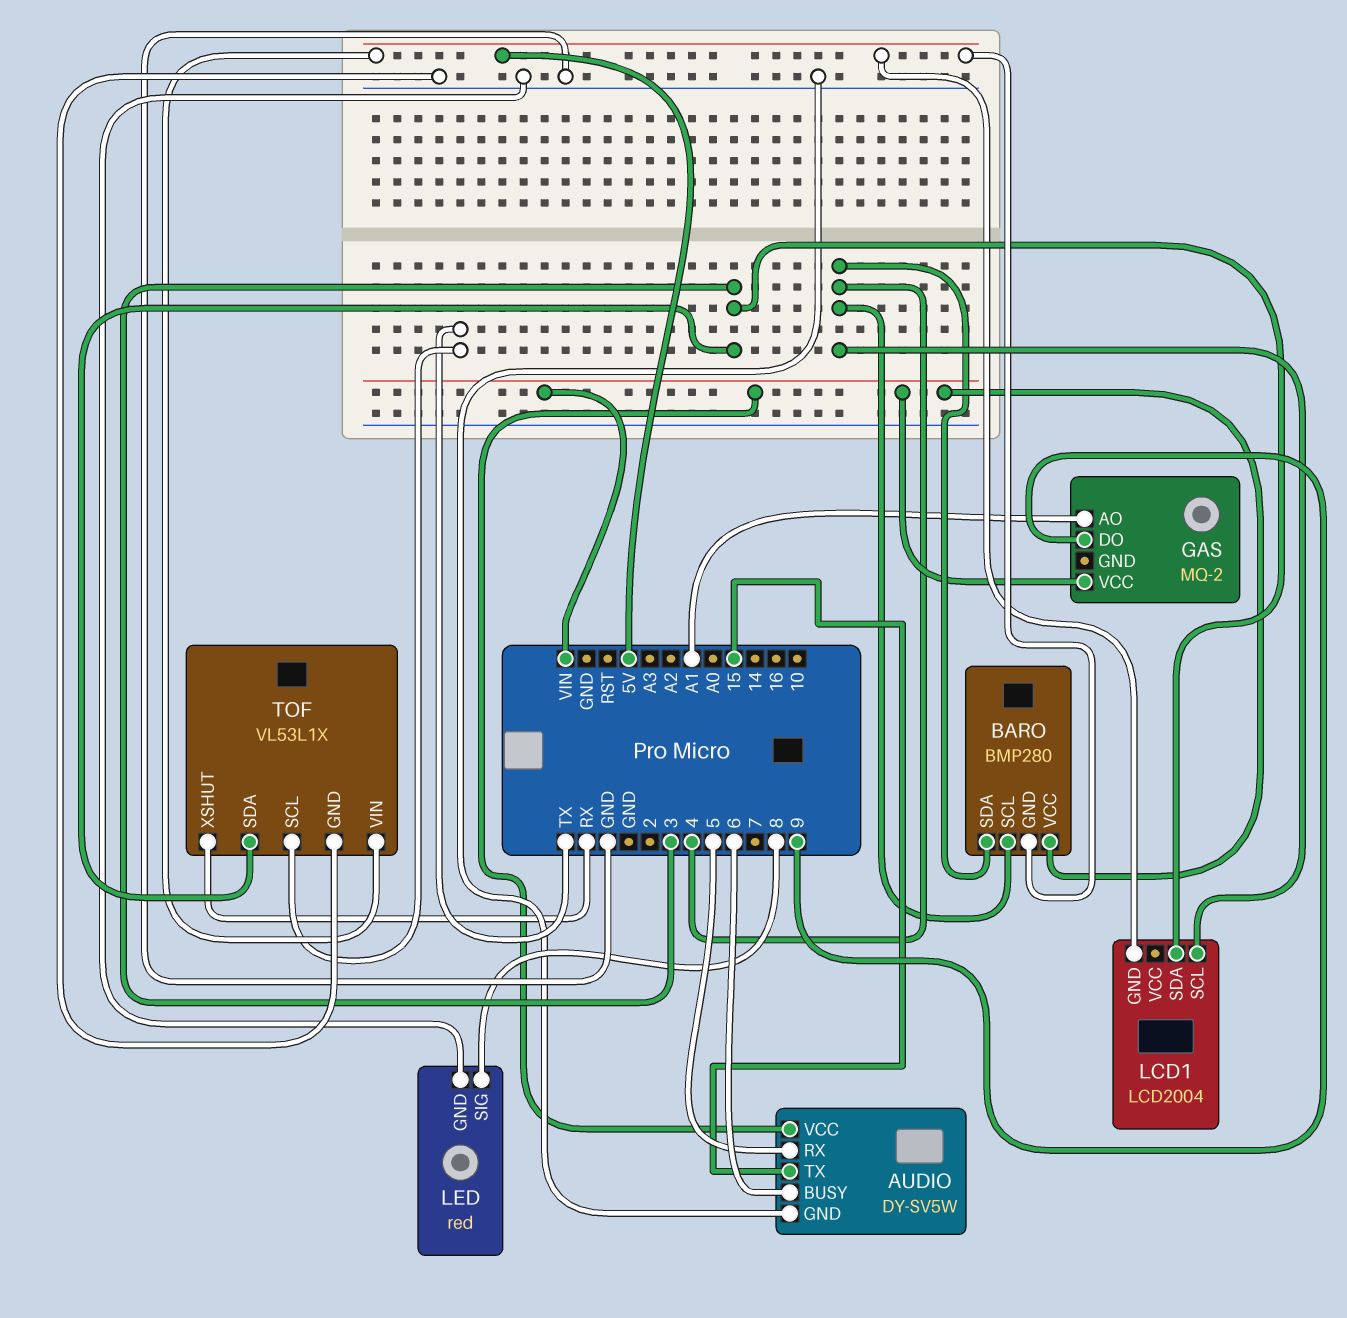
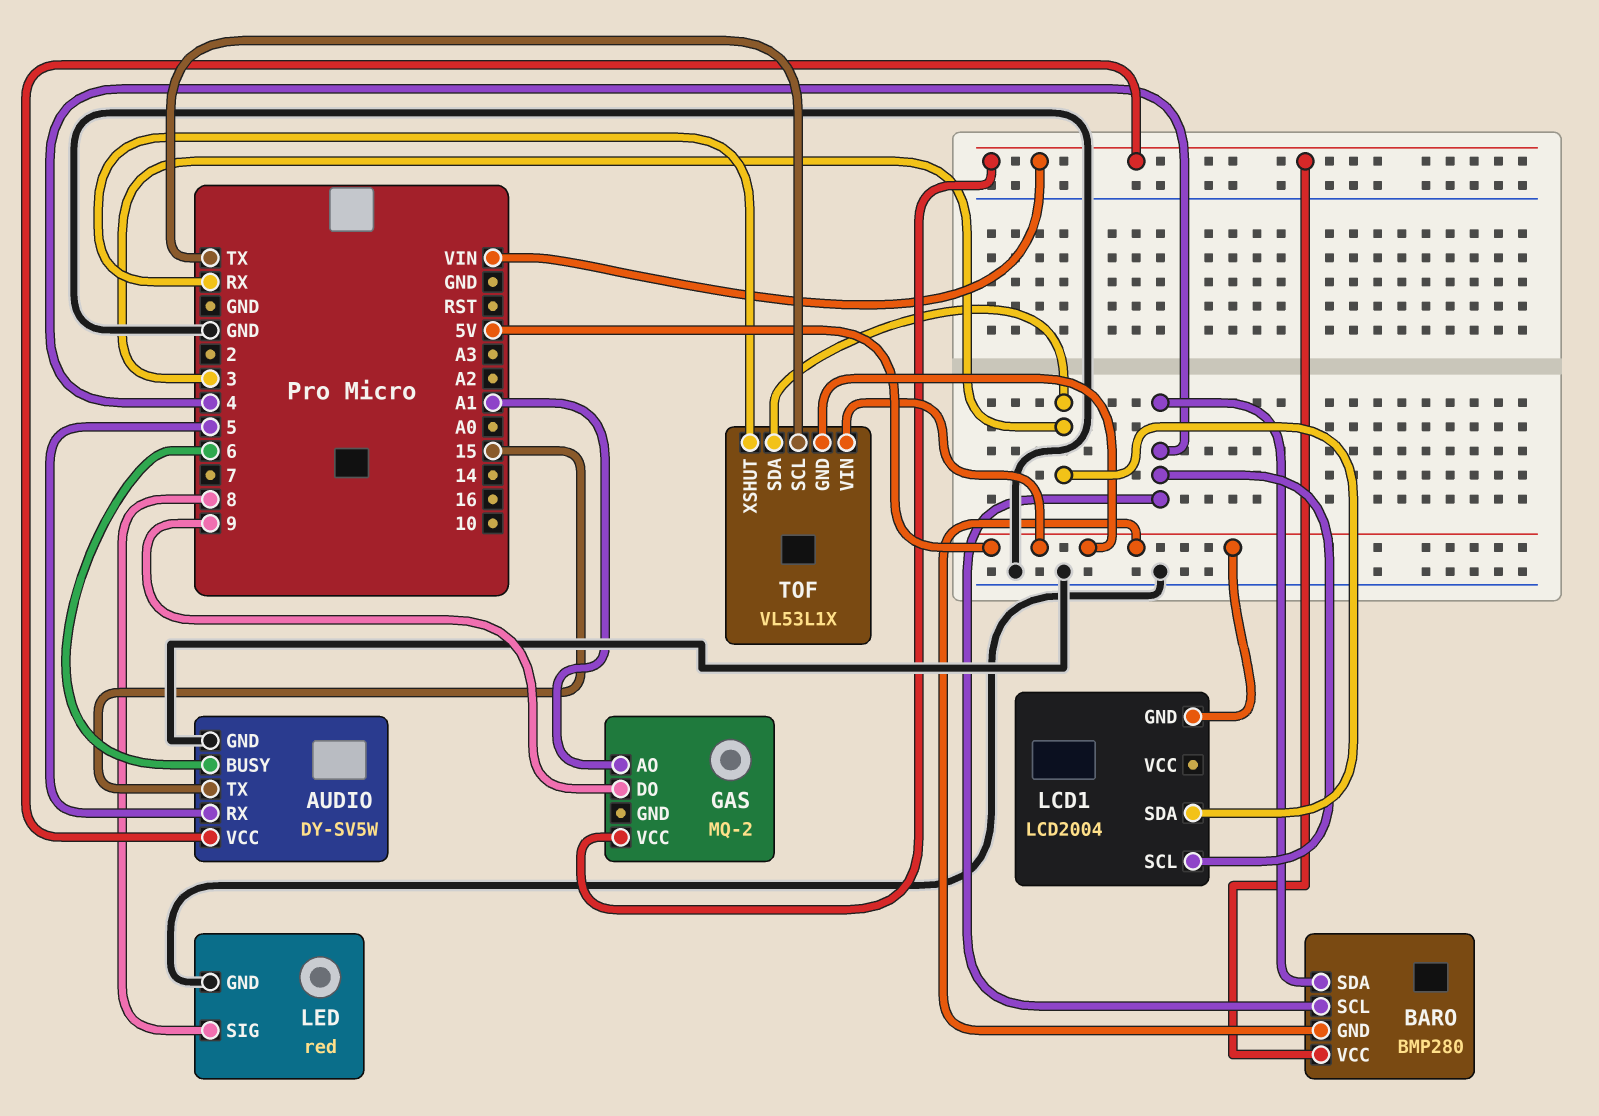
TOF pin GND: GND -> 5V

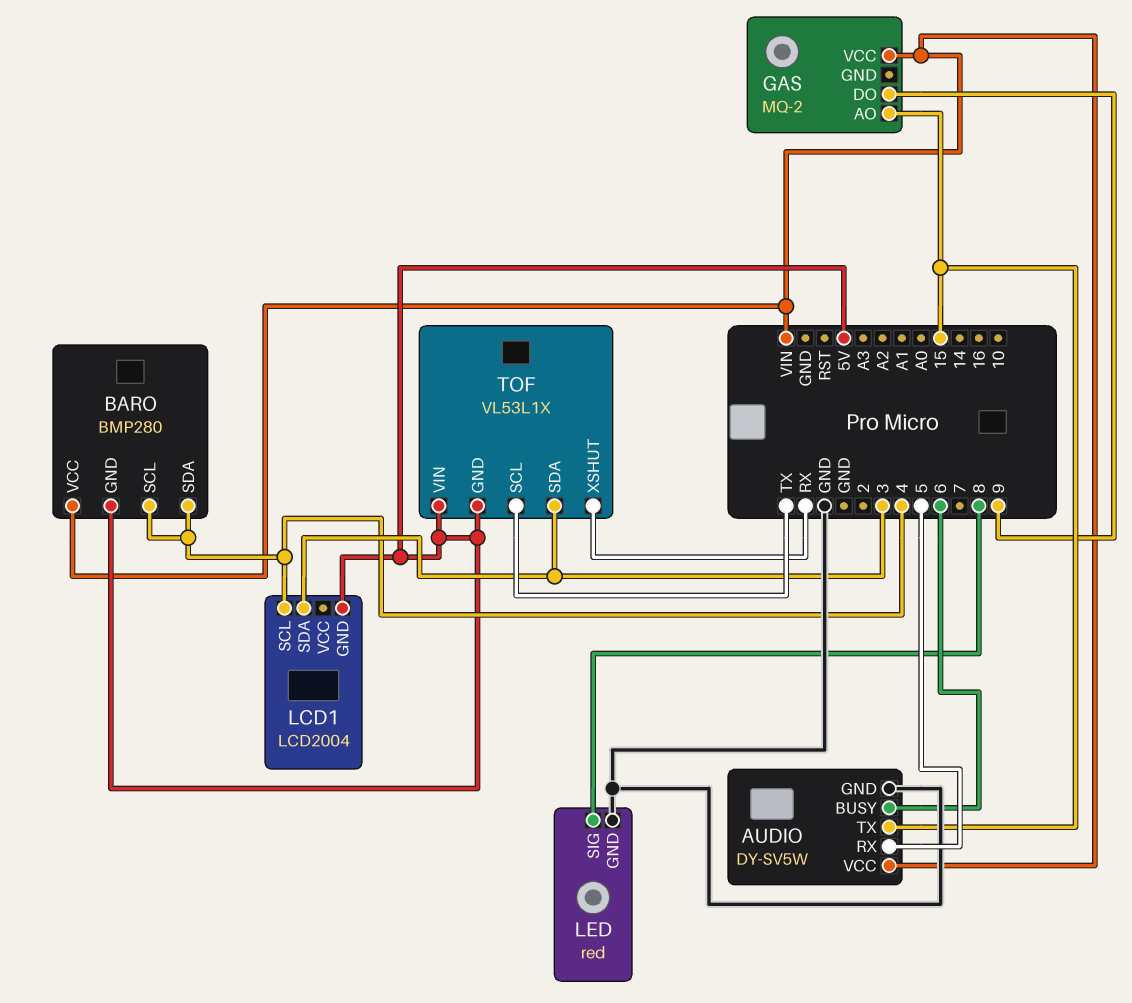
GAS pin AO: A1 -> 15

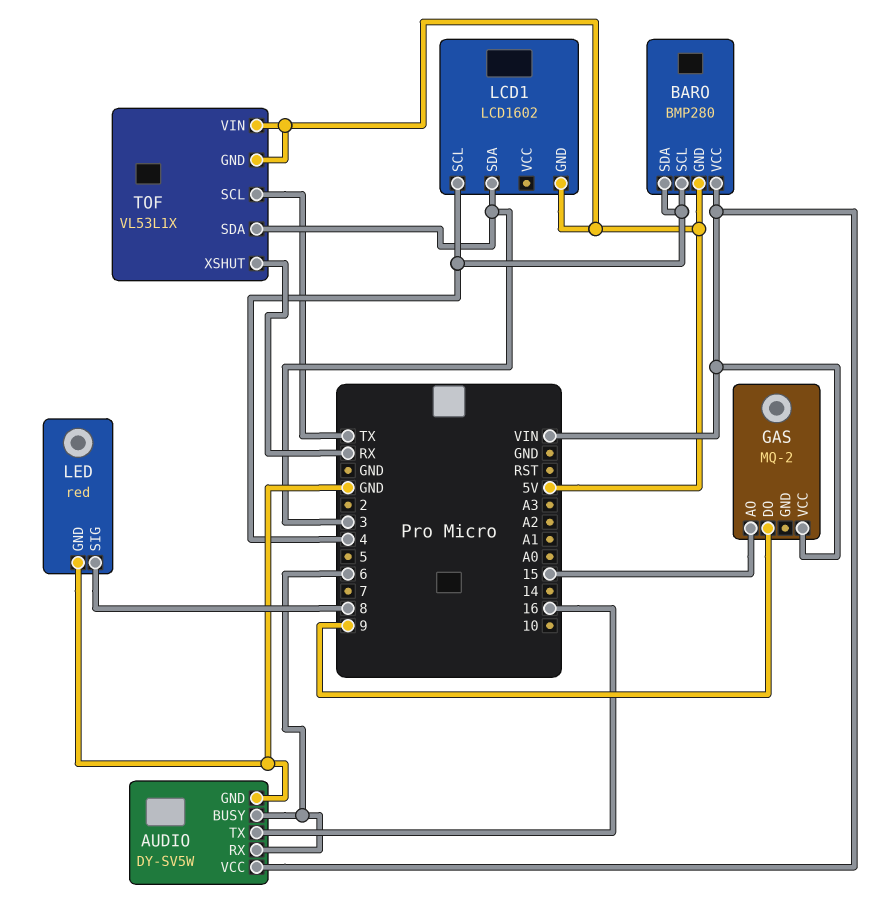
AUDIO pin RX: 5 -> 6
AUDIO pin TX: 15 -> 16
LCD1: LCD2004 -> LCD1602

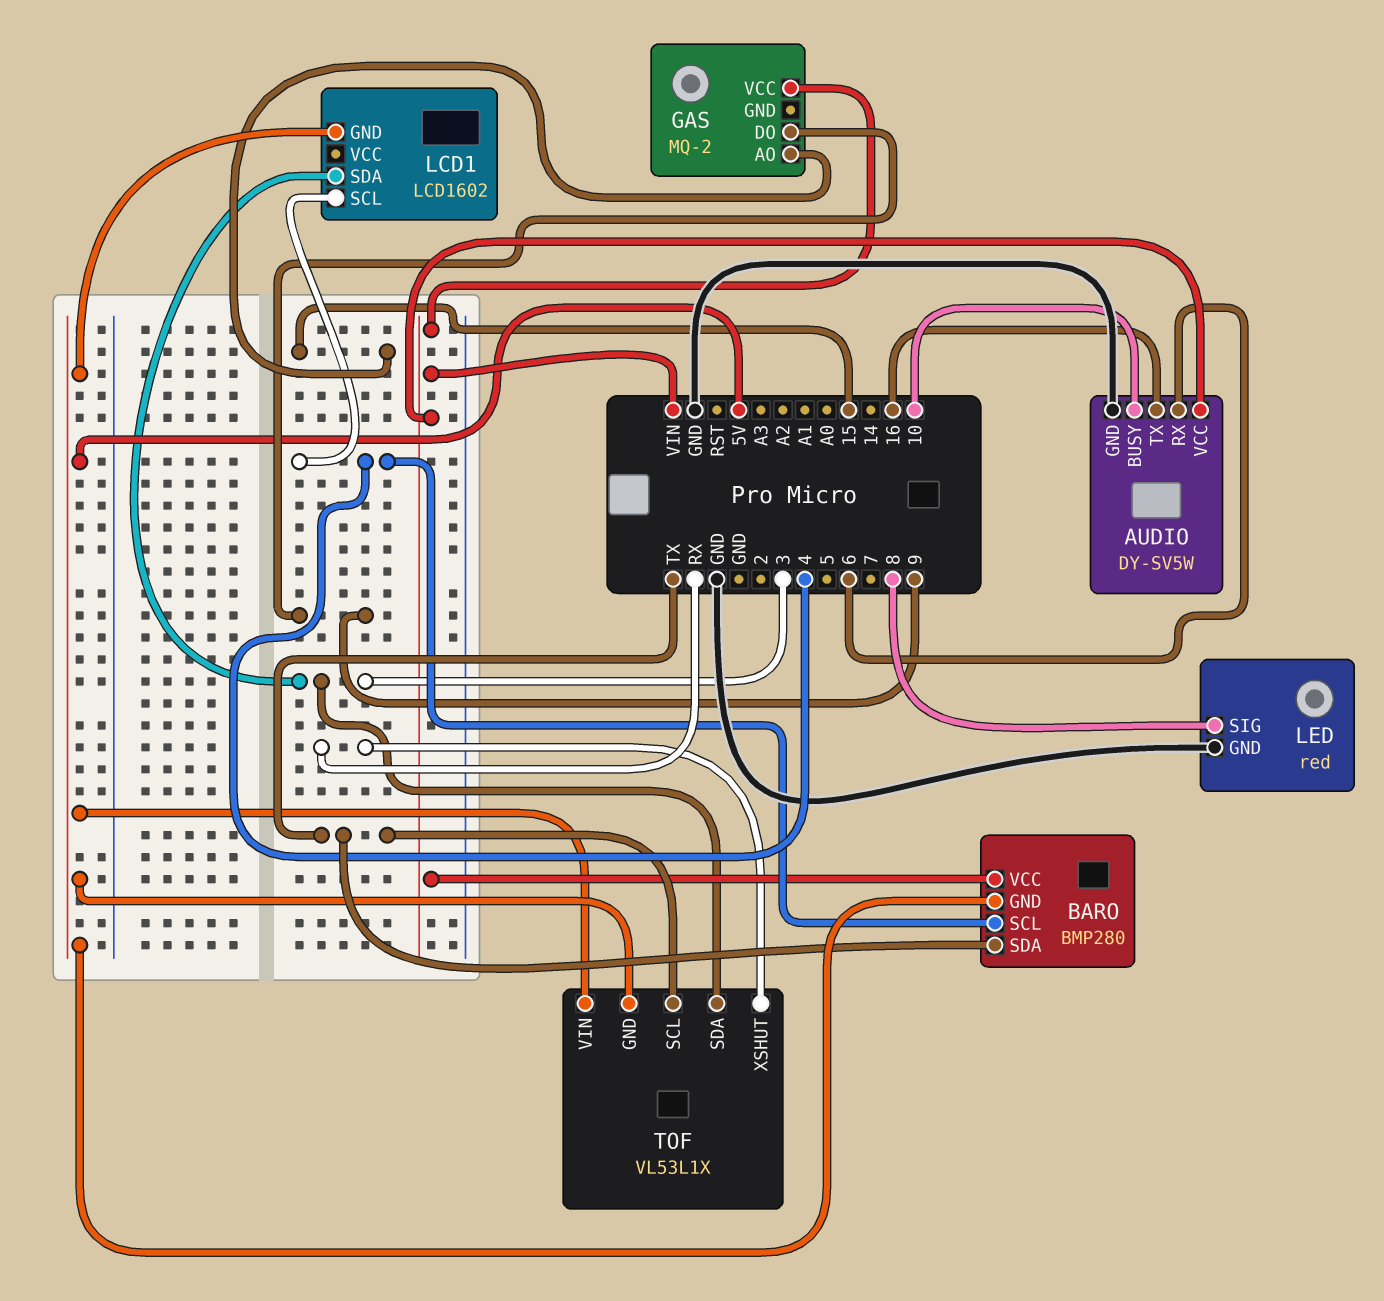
AUDIO pin BUSY: 6 -> 10
BARO pin SDA: 4 -> TX

